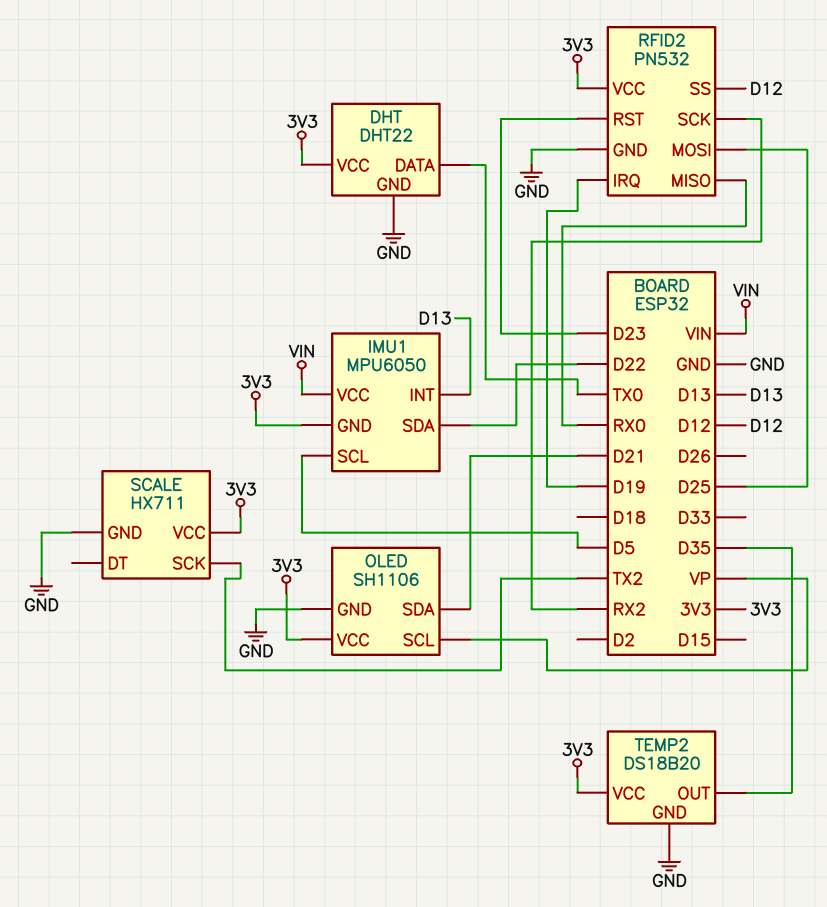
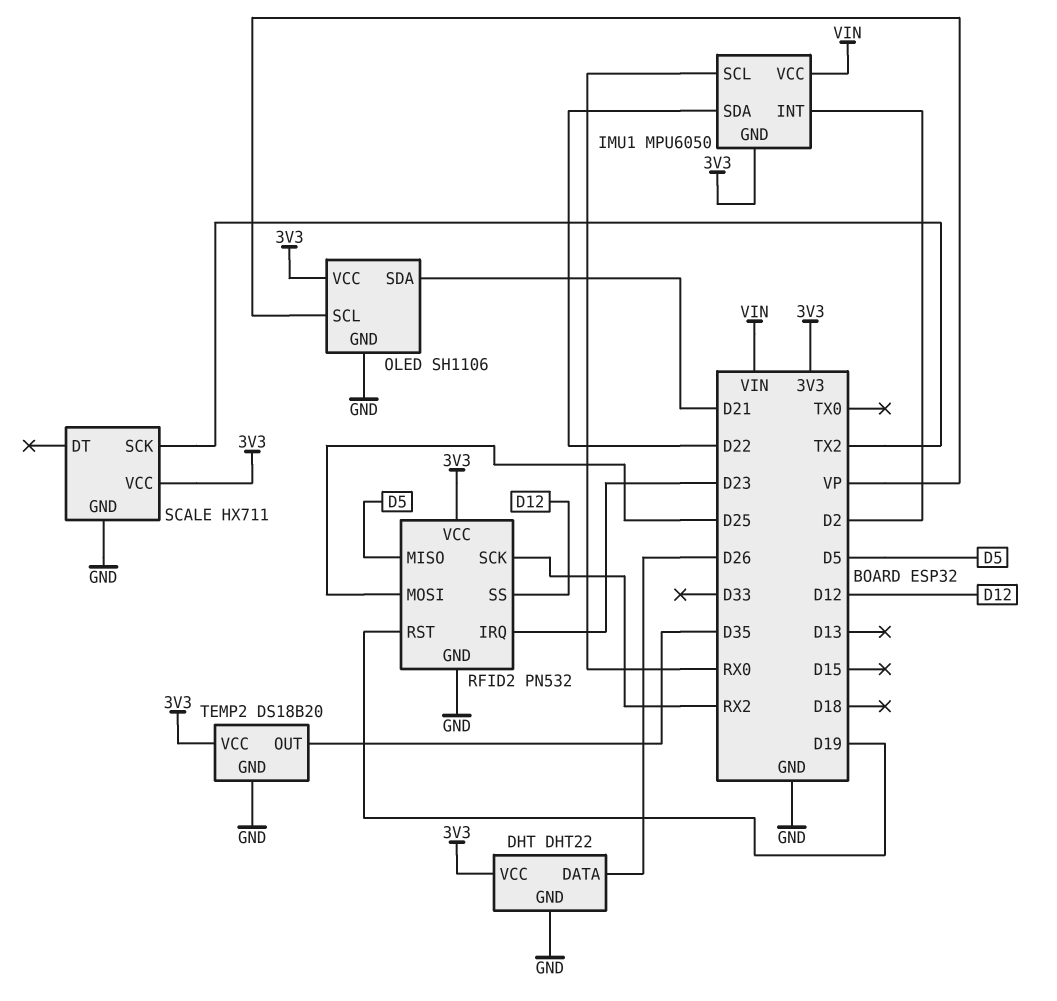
DHT pin DATA: TX0 -> D26
IMU1 pin INT: D13 -> D2
IMU1 pin SCL: D5 -> RX0
RFID2 pin IRQ: D19 -> D23
RFID2 pin MISO: RX0 -> D5
RFID2 pin RST: D23 -> D19

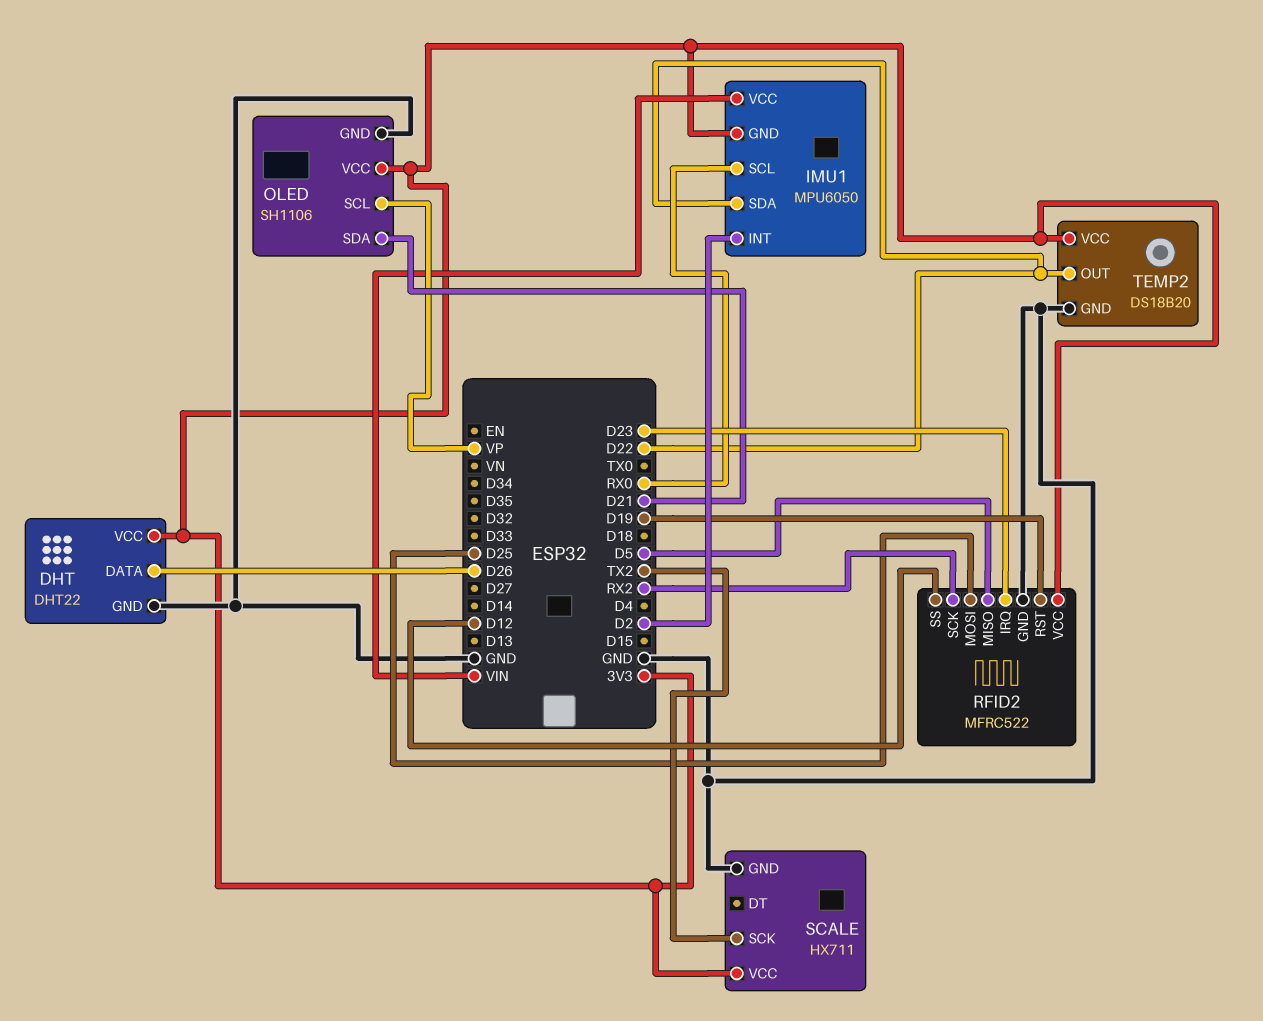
RFID2: PN532 -> MFRC522
TEMP2 pin OUT: D35 -> D22

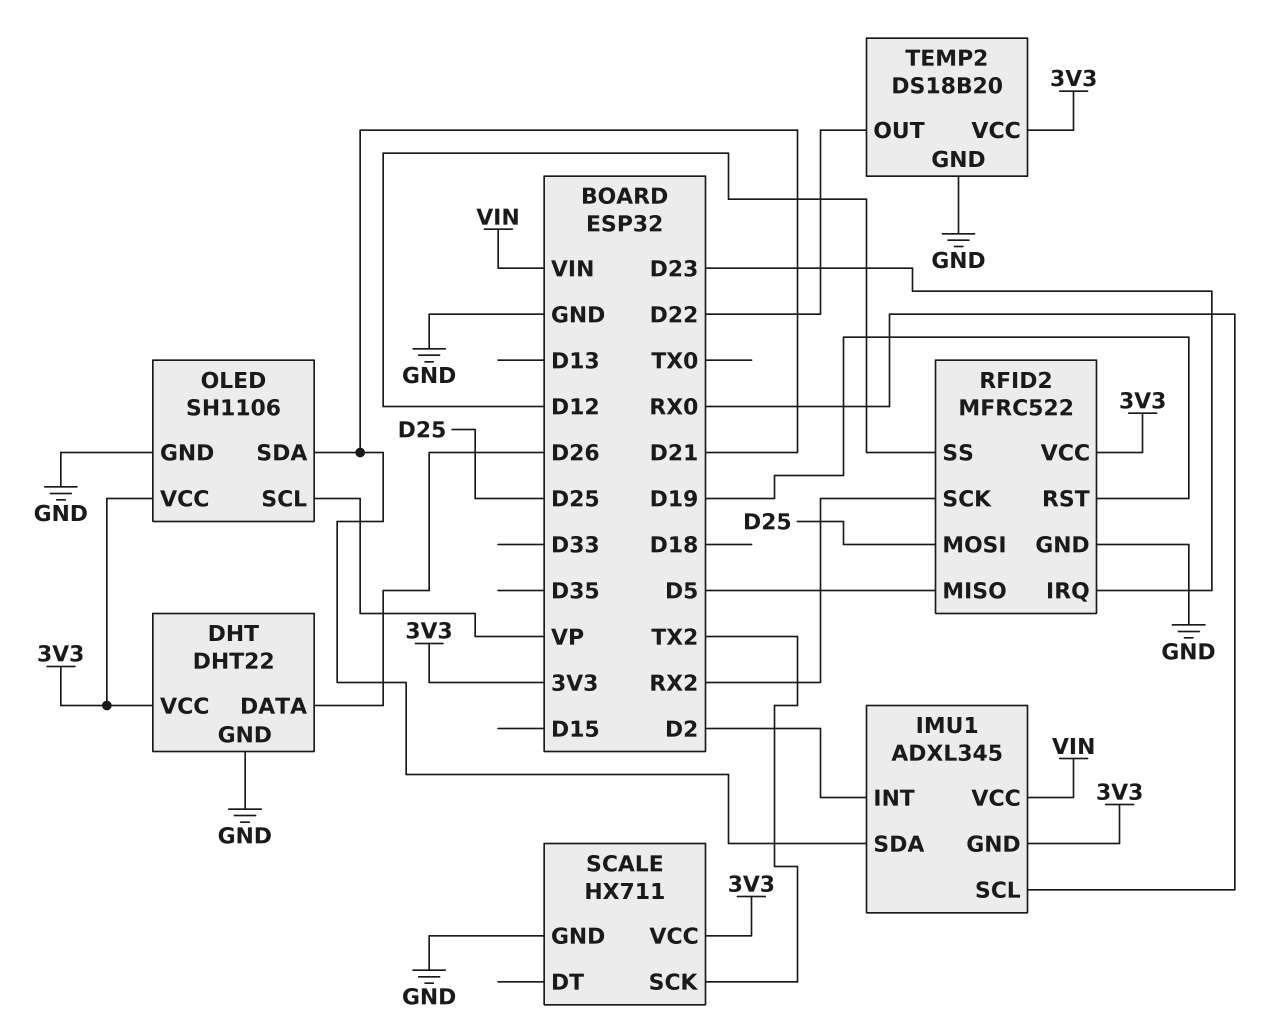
IMU1: MPU6050 -> ADXL345
IMU1 pin SDA: D22 -> D21

